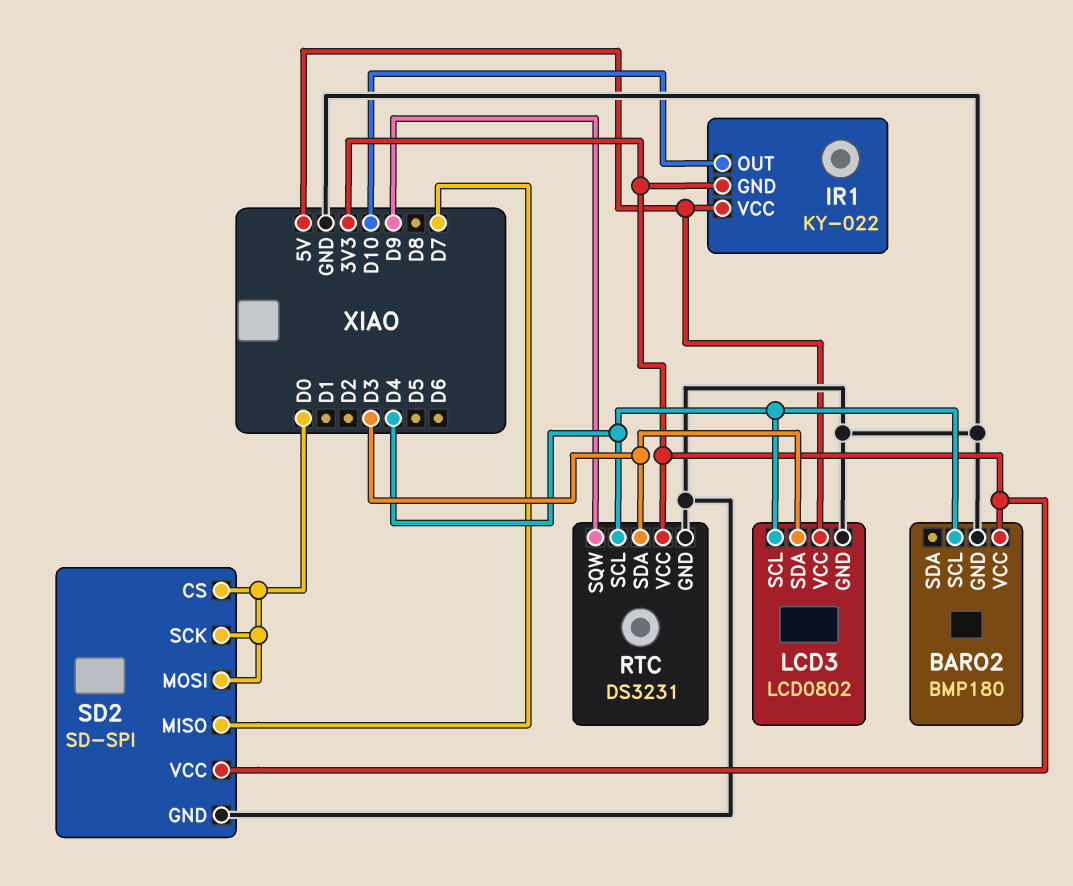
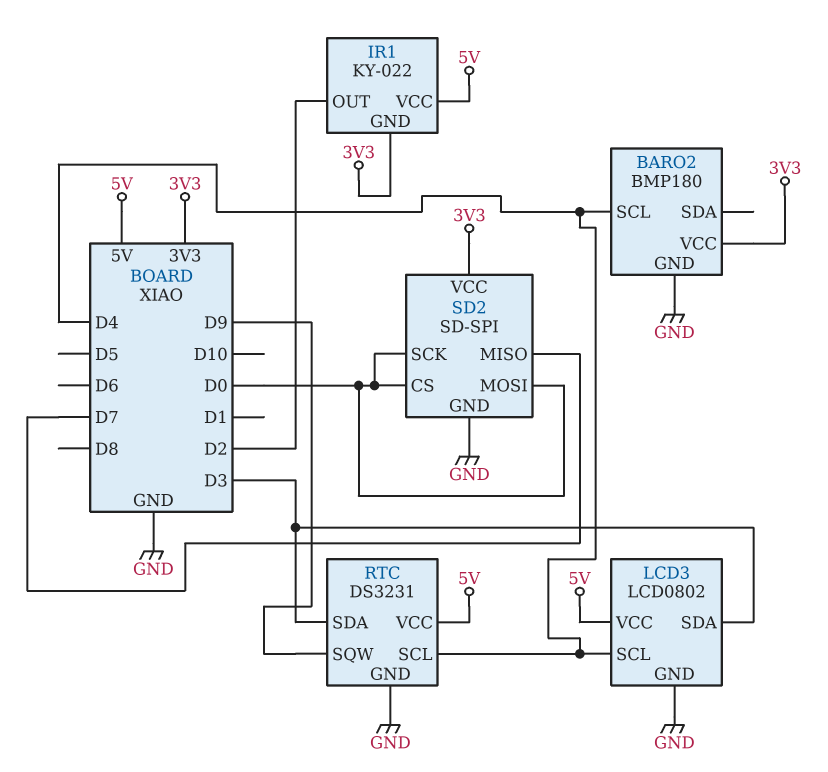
IR1 pin OUT: D10 -> D2
RTC pin VCC: 3V3 -> 5V

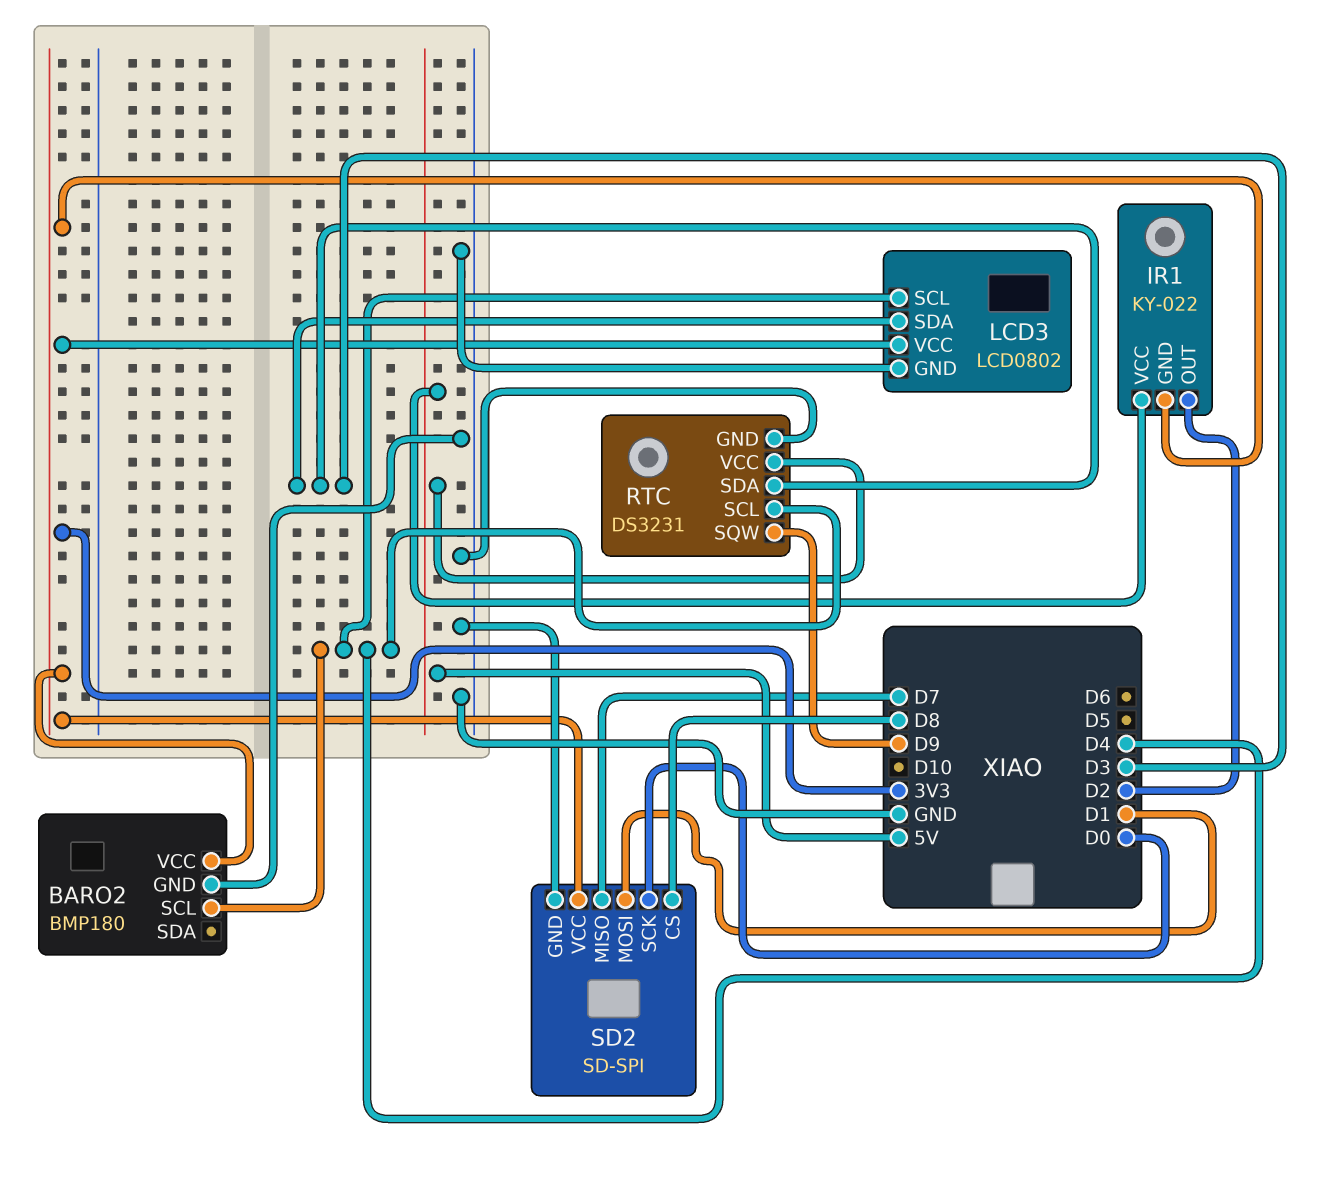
LCD3 pin VCC: 5V -> 3V3
SD2 pin CS: D0 -> D8
SD2 pin MOSI: D0 -> D1

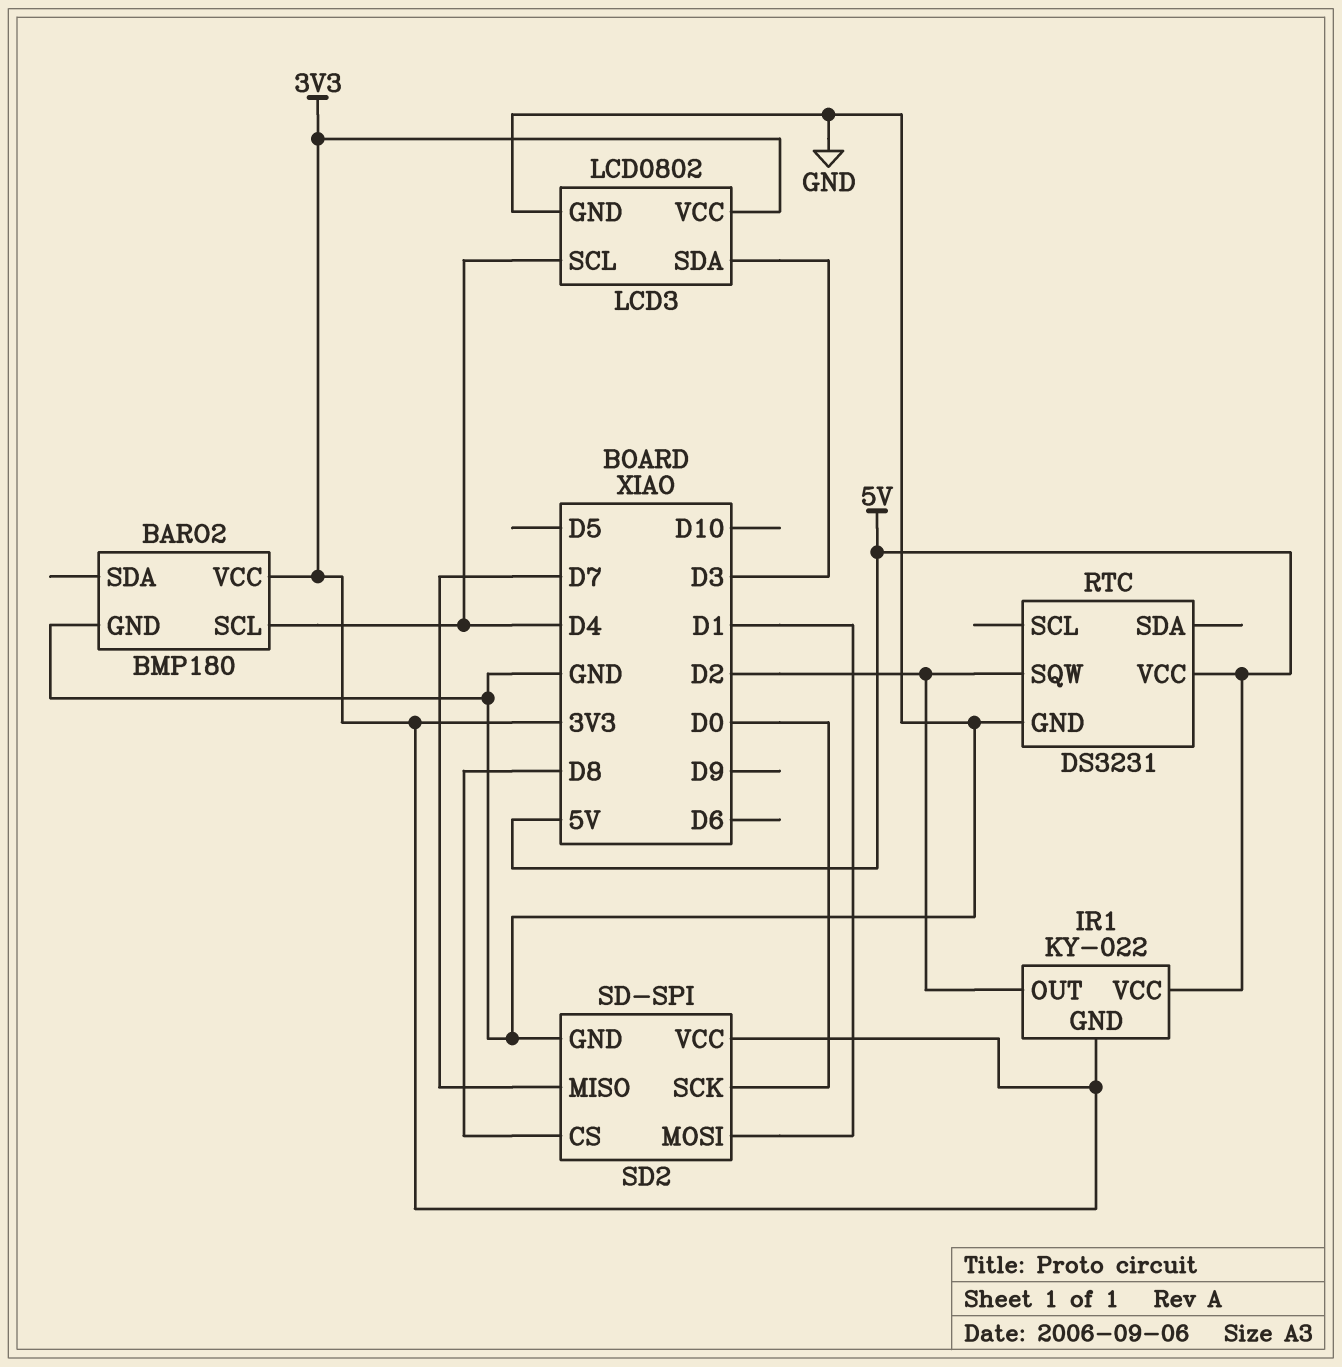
RTC pin SCL: D4 -> none
RTC pin SDA: D3 -> none
RTC pin SQW: D9 -> D2

